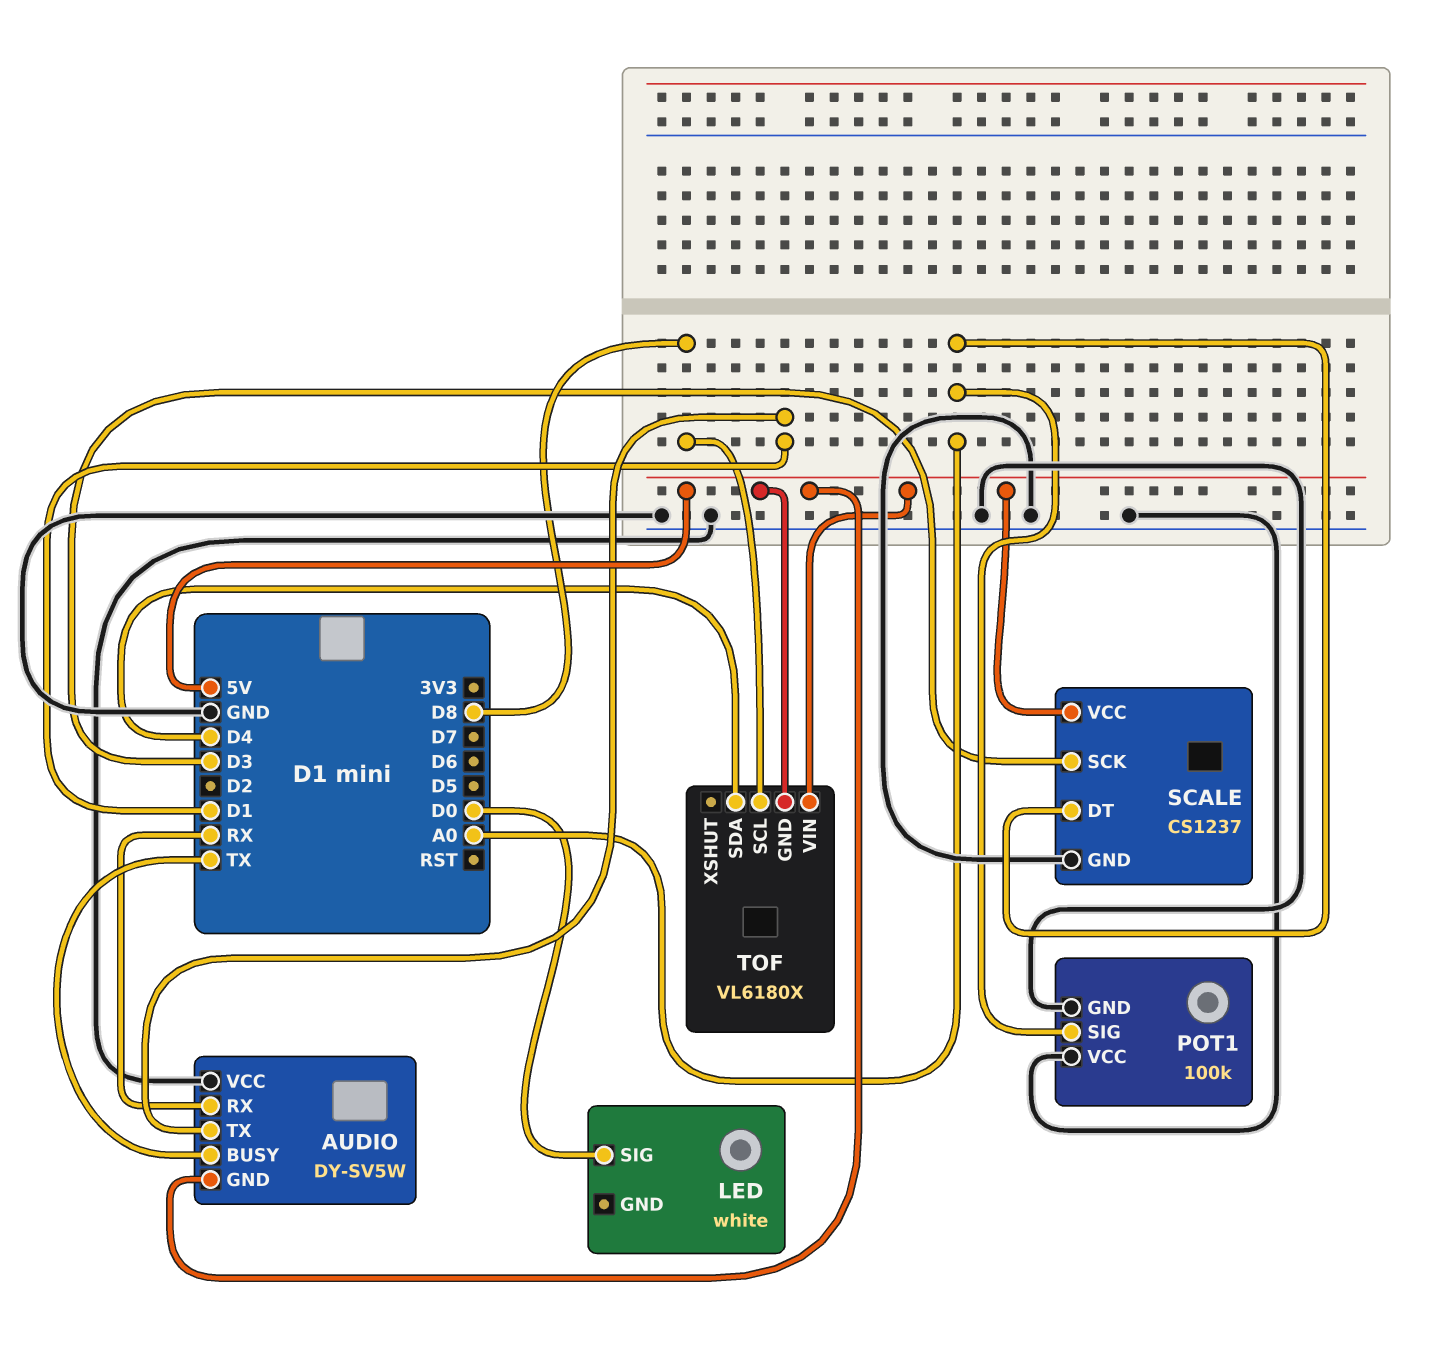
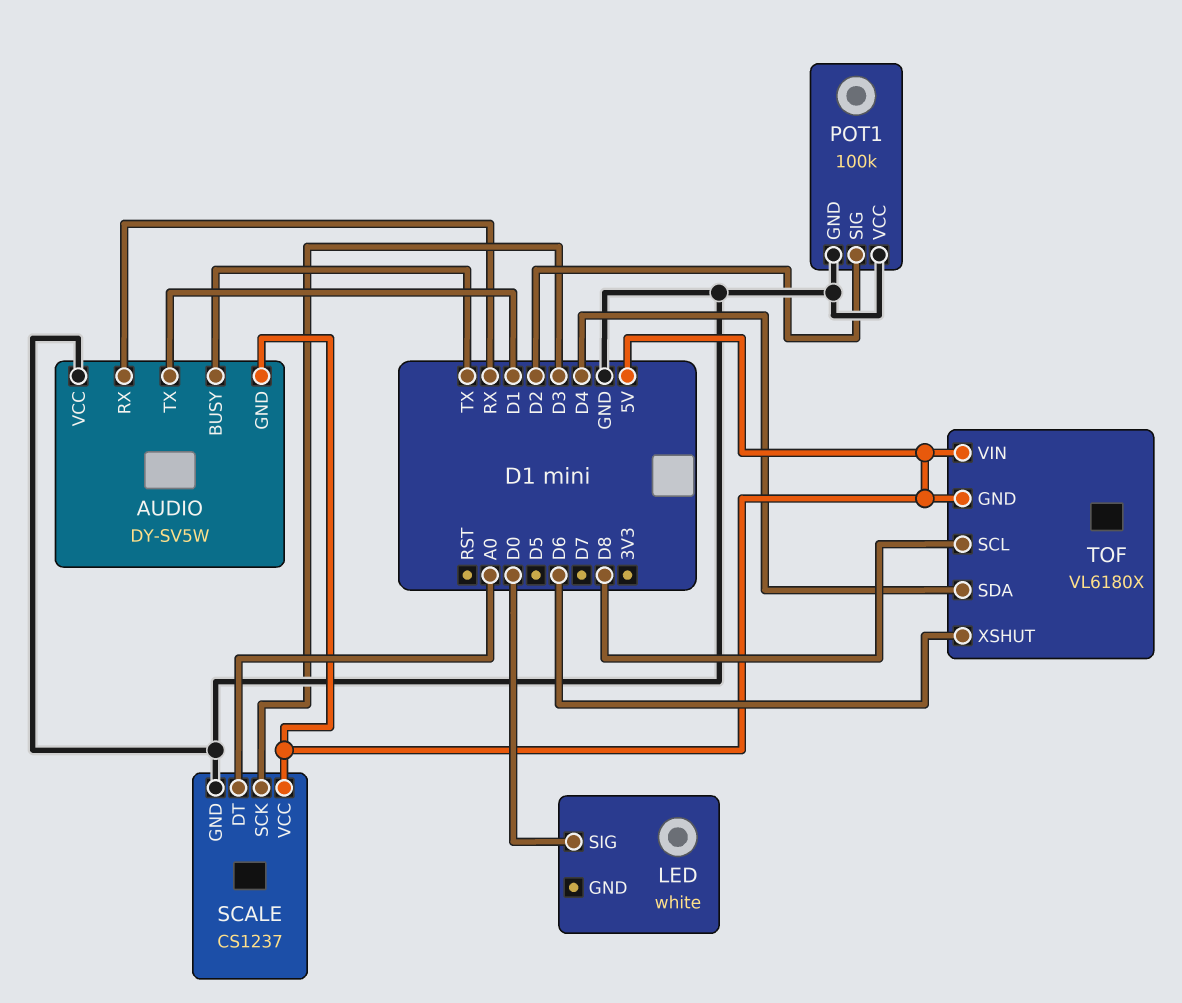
POT1 pin SIG: A0 -> D2
TOF pin XSHUT: none -> D6

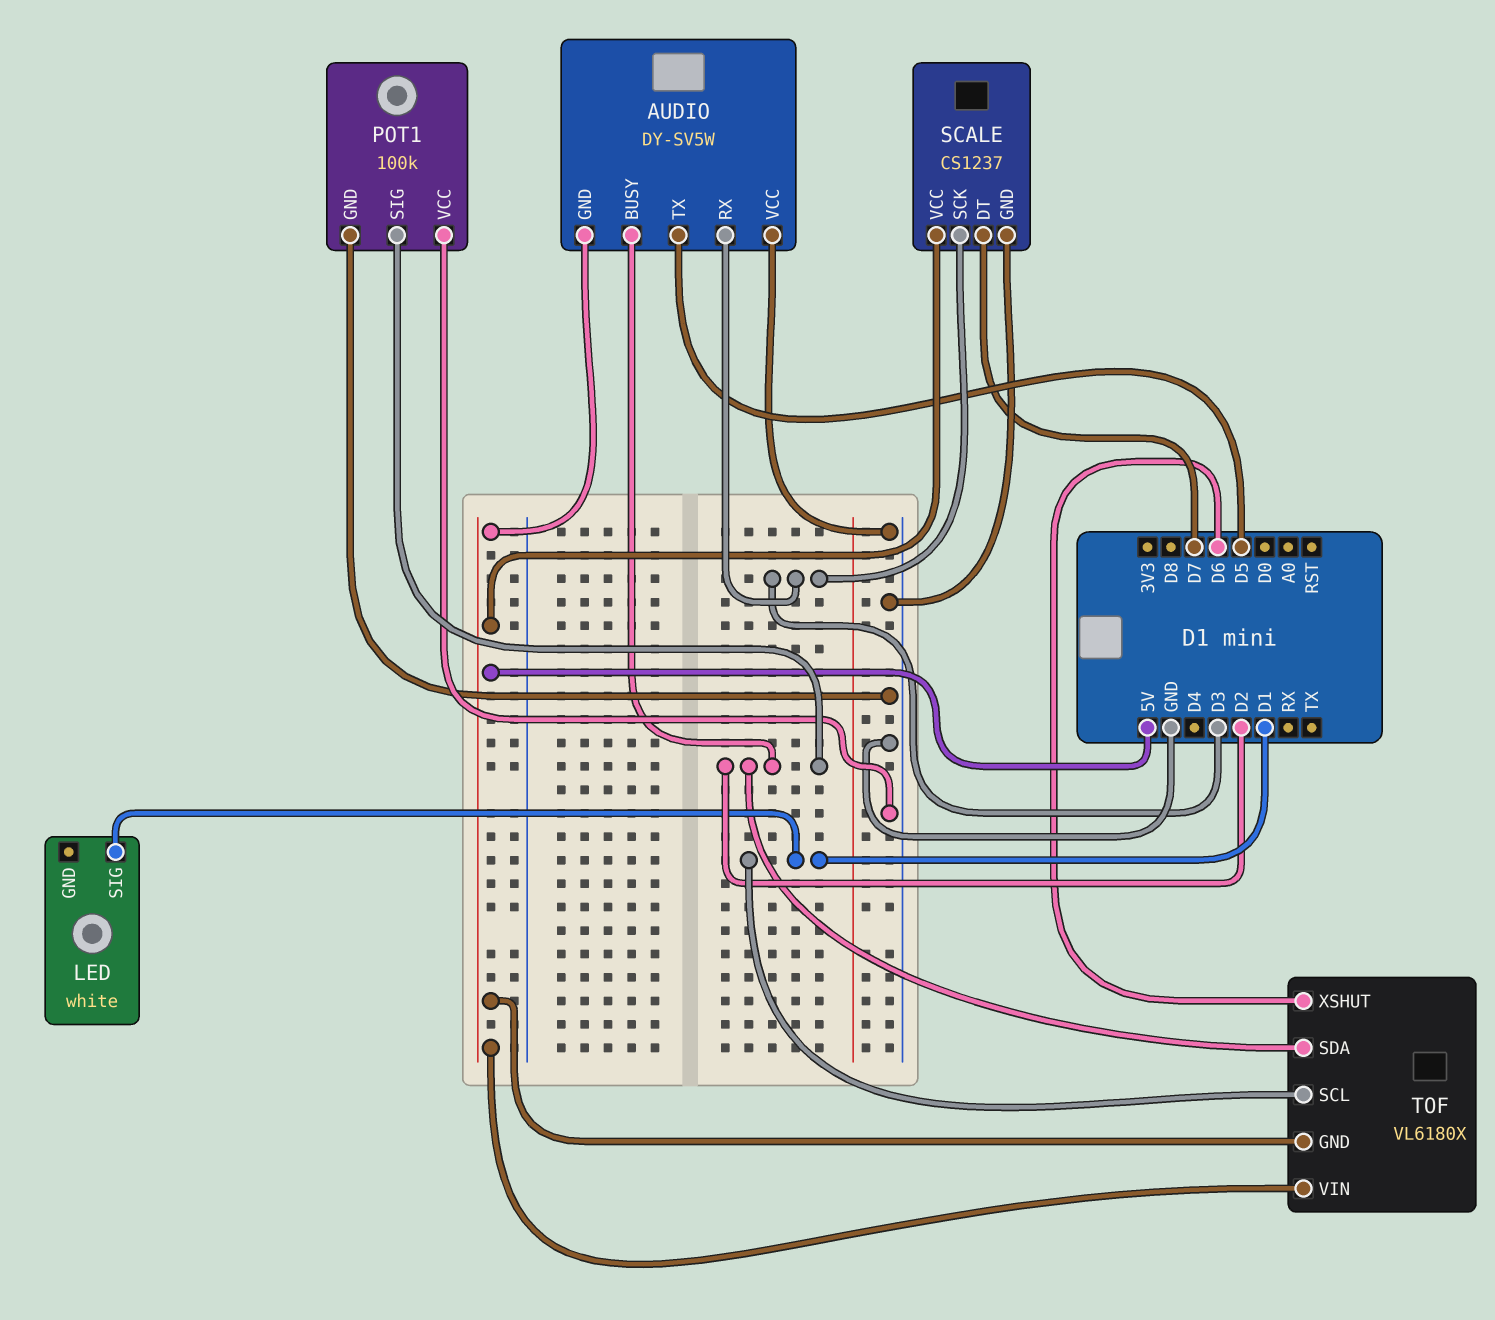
AUDIO pin BUSY: TX -> D2
AUDIO pin RX: RX -> D3
AUDIO pin TX: D1 -> D5
LED pin SIG: D0 -> D1
SCALE pin DT: A0 -> D7
TOF pin SCL: D8 -> D1
TOF pin SDA: D4 -> D2

